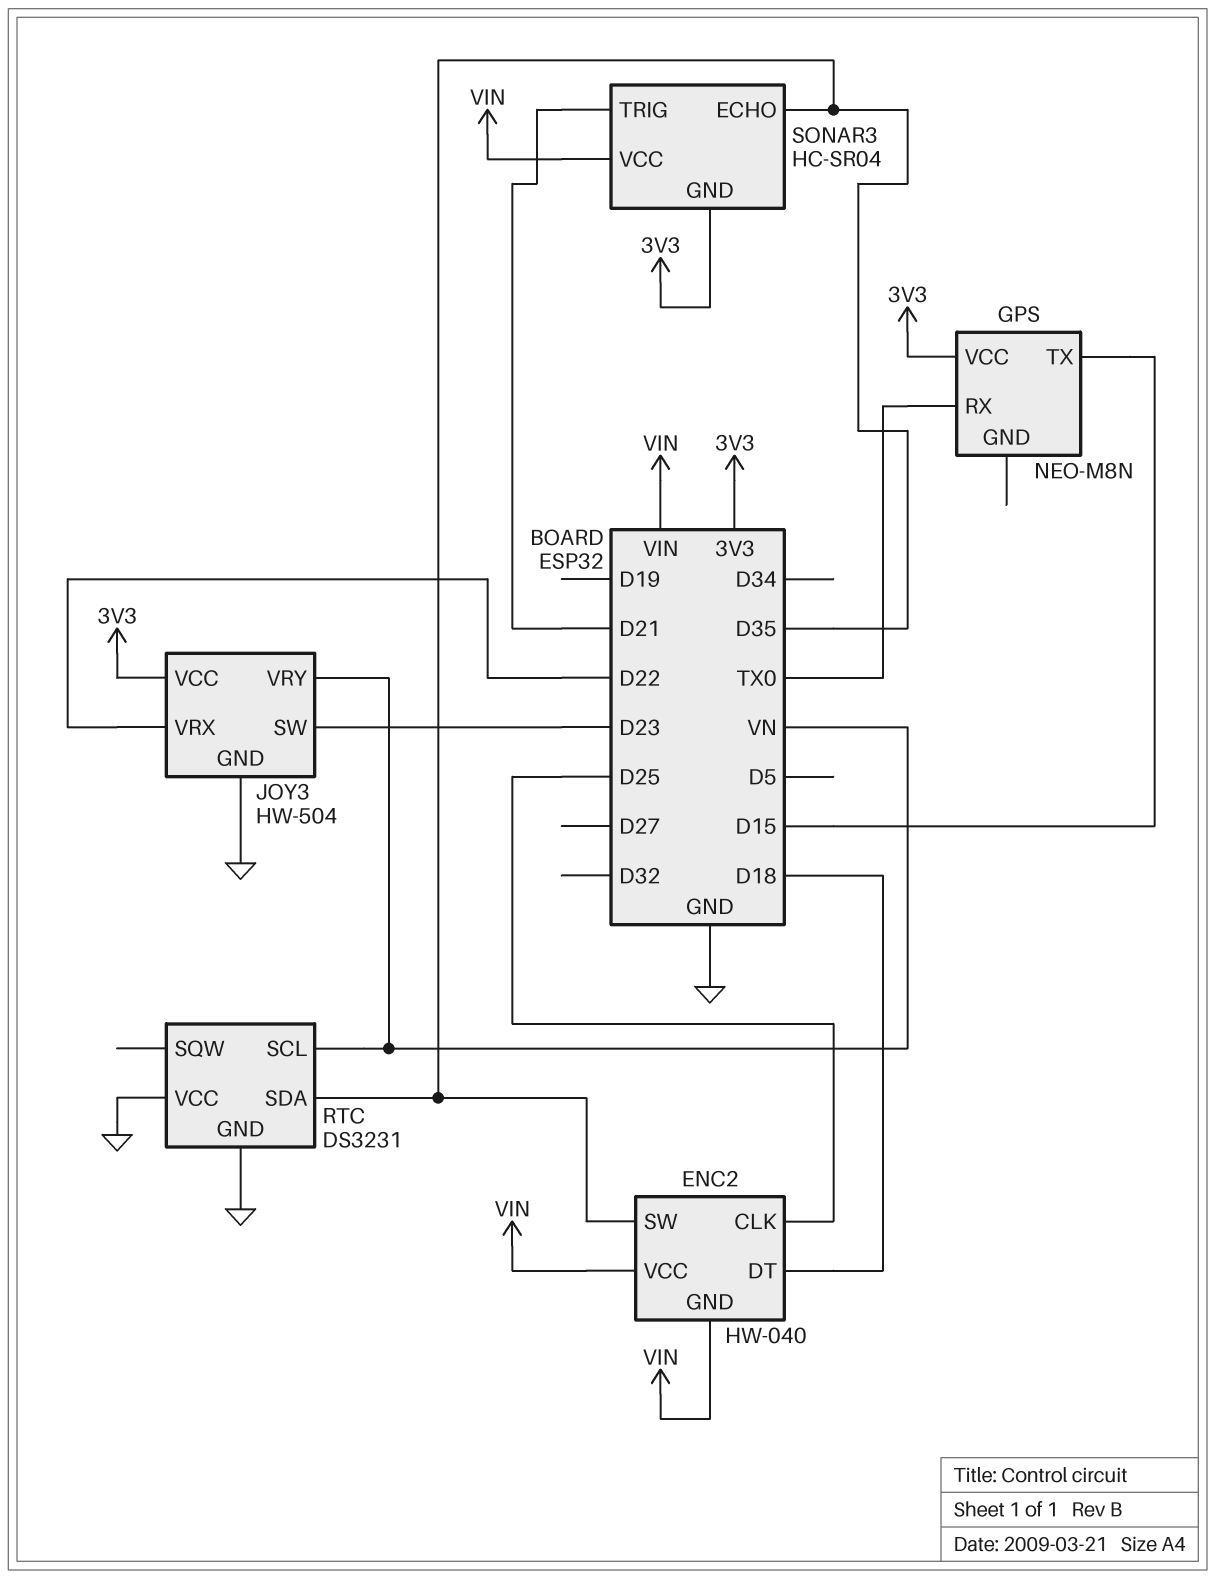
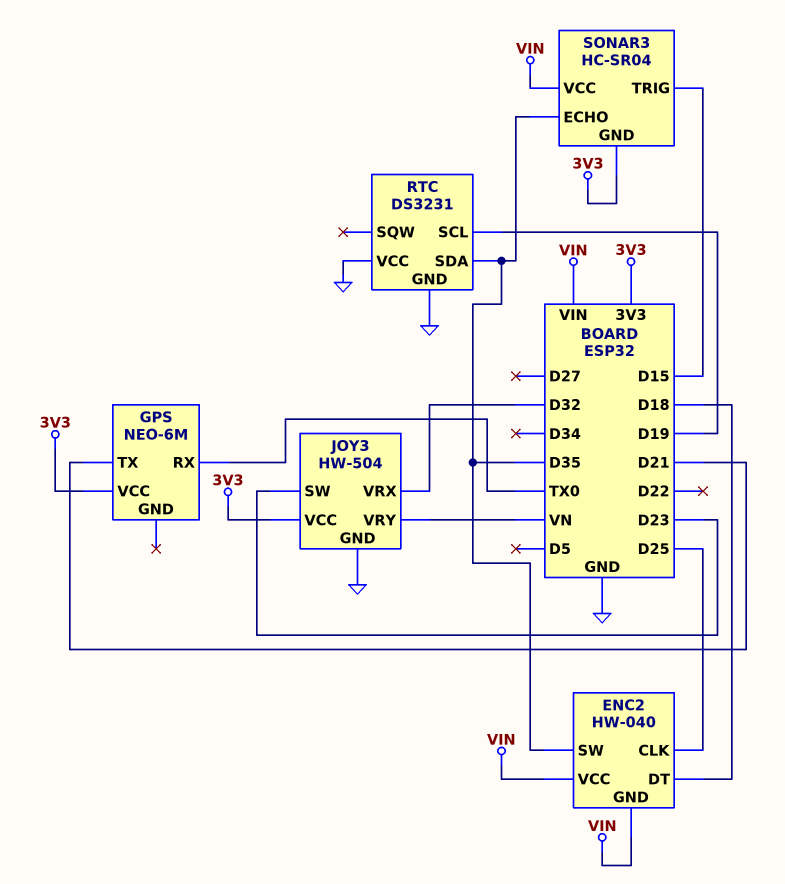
GPS: NEO-M8N -> NEO-6M
GPS pin TX: D15 -> D21
JOY3 pin VRX: D22 -> D32
RTC pin SCL: VN -> D19
SONAR3 pin TRIG: D21 -> D15

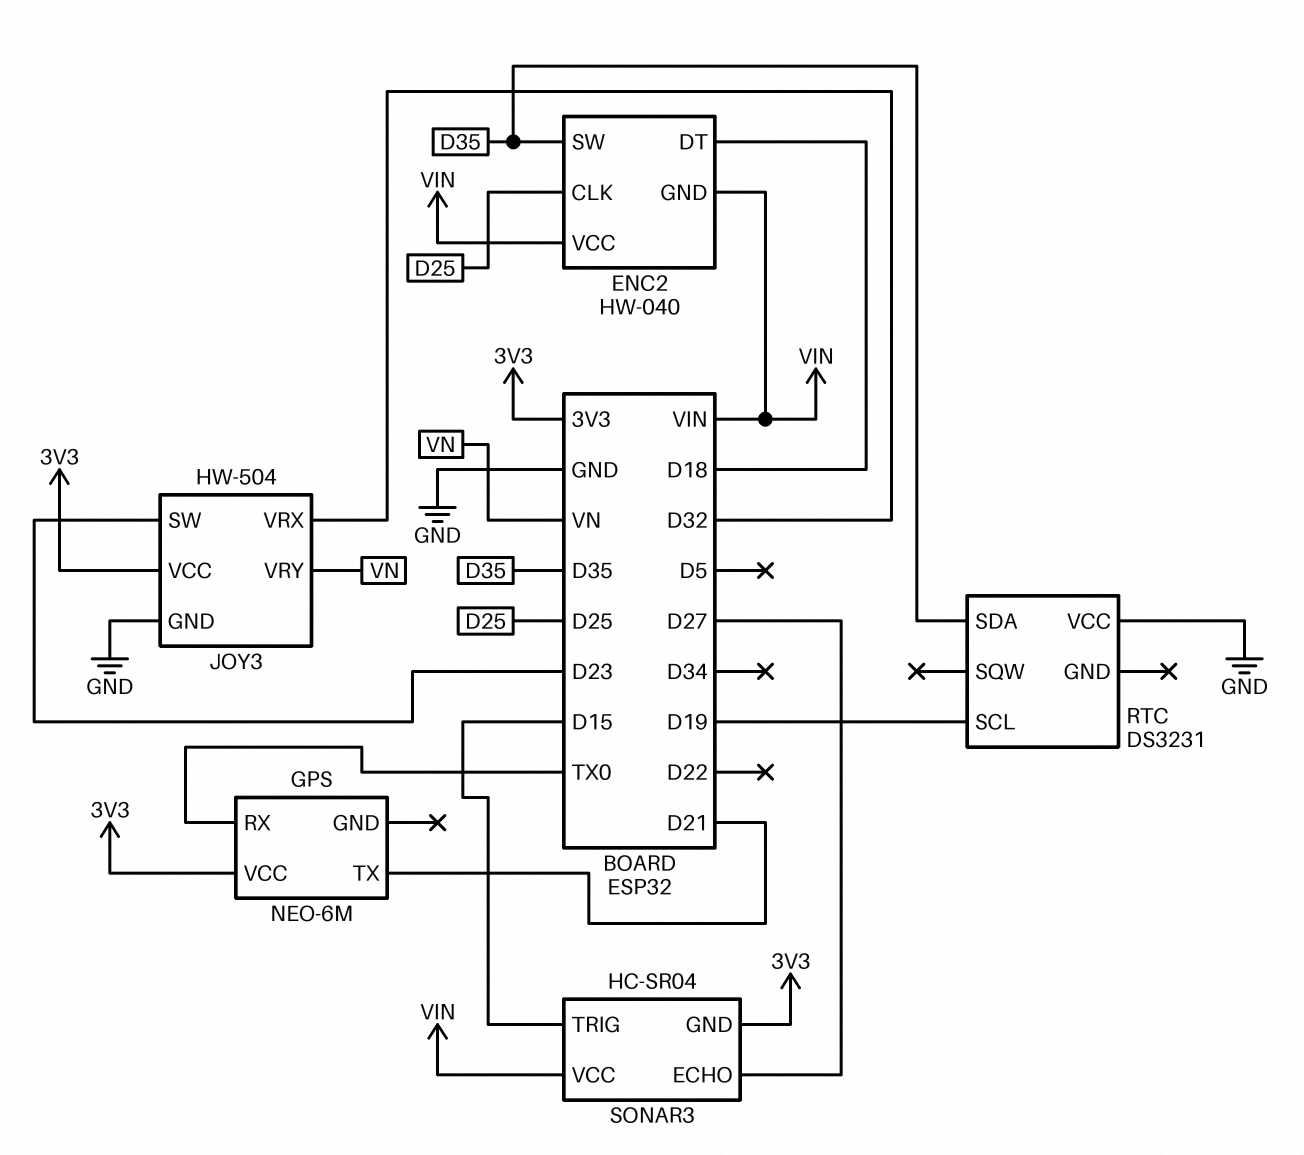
RTC pin GND: GND -> none
SONAR3 pin ECHO: D35 -> D27

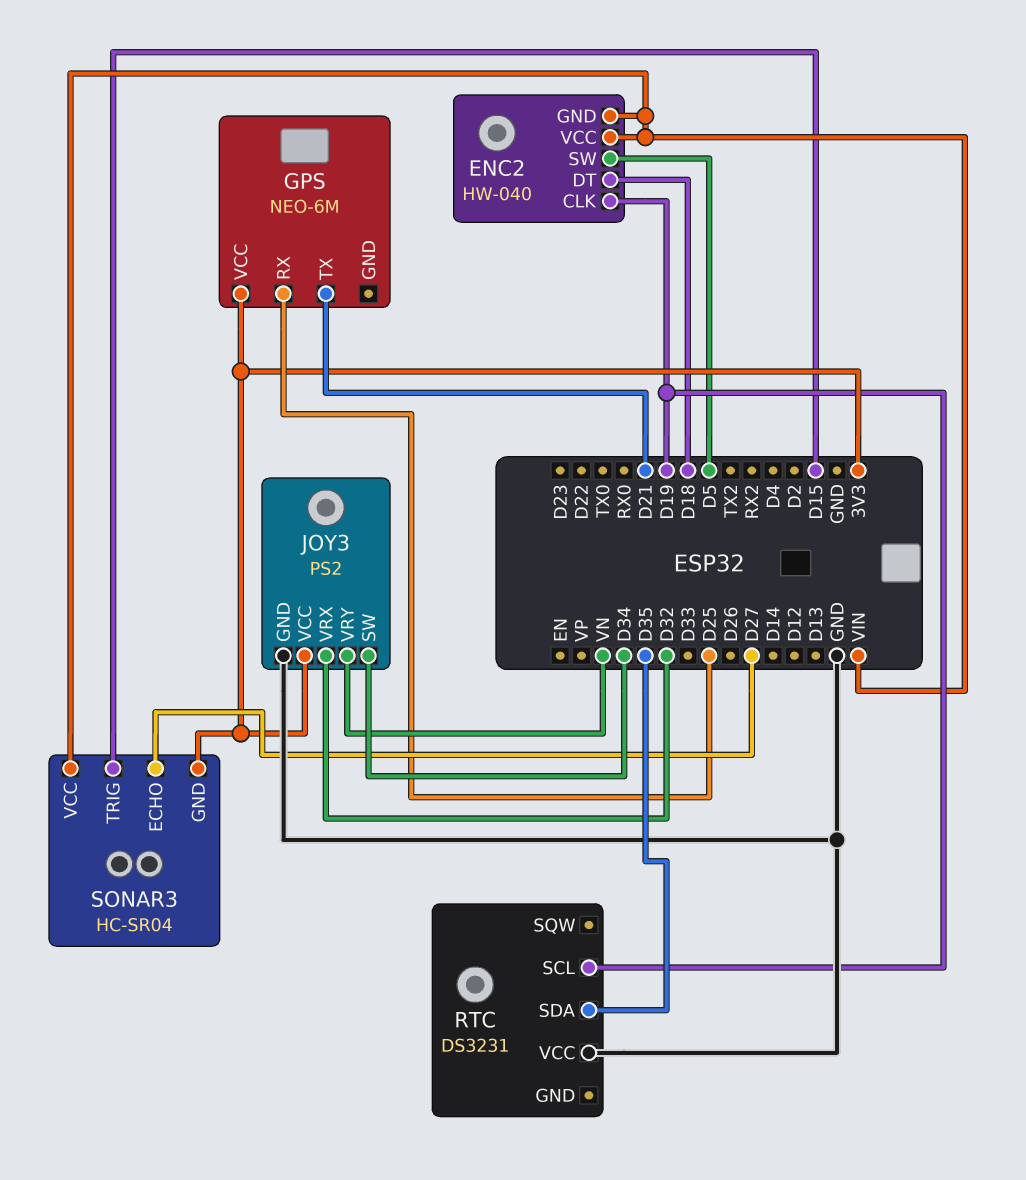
ENC2 pin CLK: D25 -> D19
ENC2 pin SW: D35 -> D5
GPS pin RX: TX0 -> D25
JOY3: HW-504 -> PS2
JOY3 pin SW: D23 -> D34

